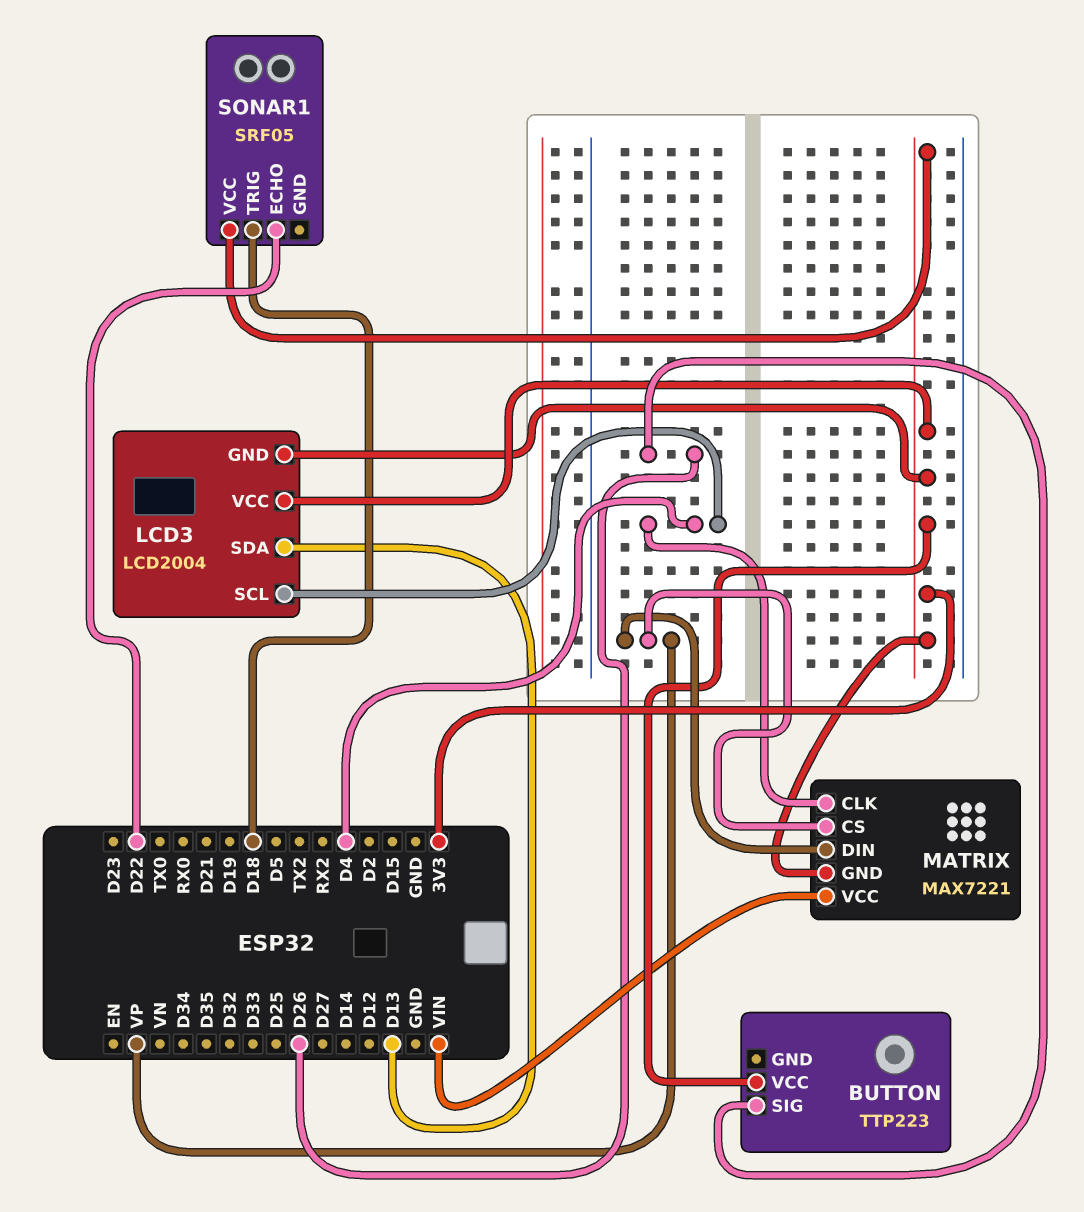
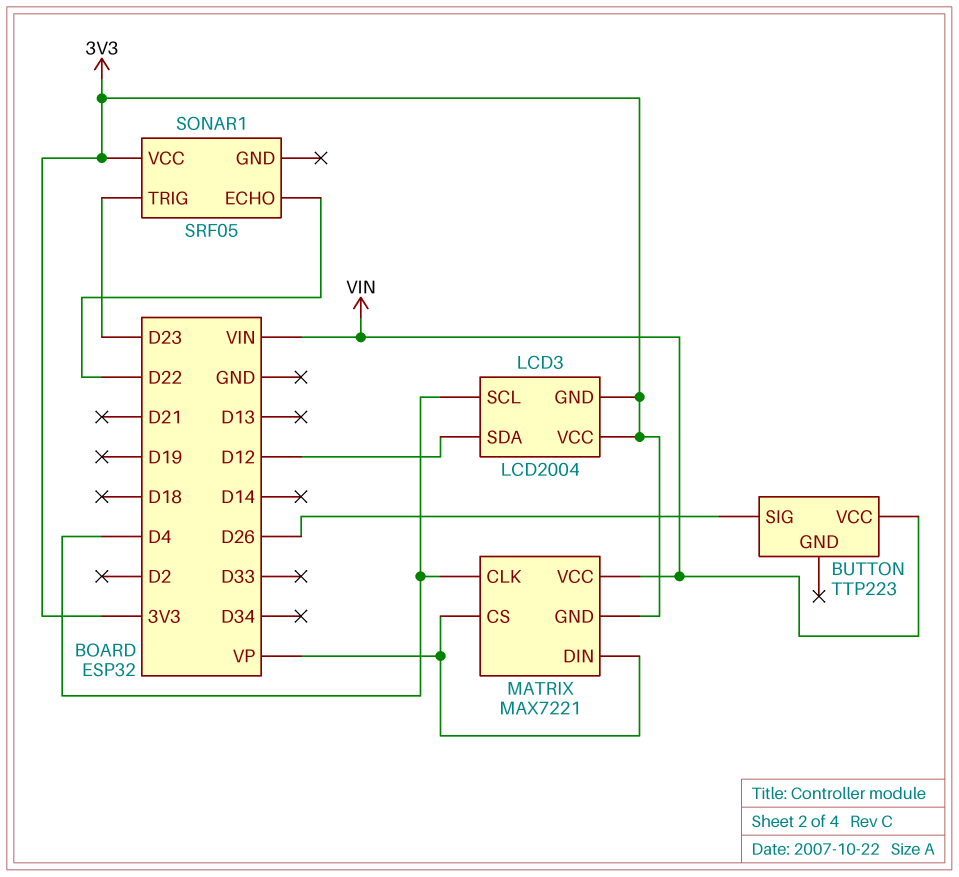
BUTTON pin VCC: 3V3 -> VIN
LCD3 pin SDA: D13 -> D12
SONAR1 pin TRIG: D18 -> D23

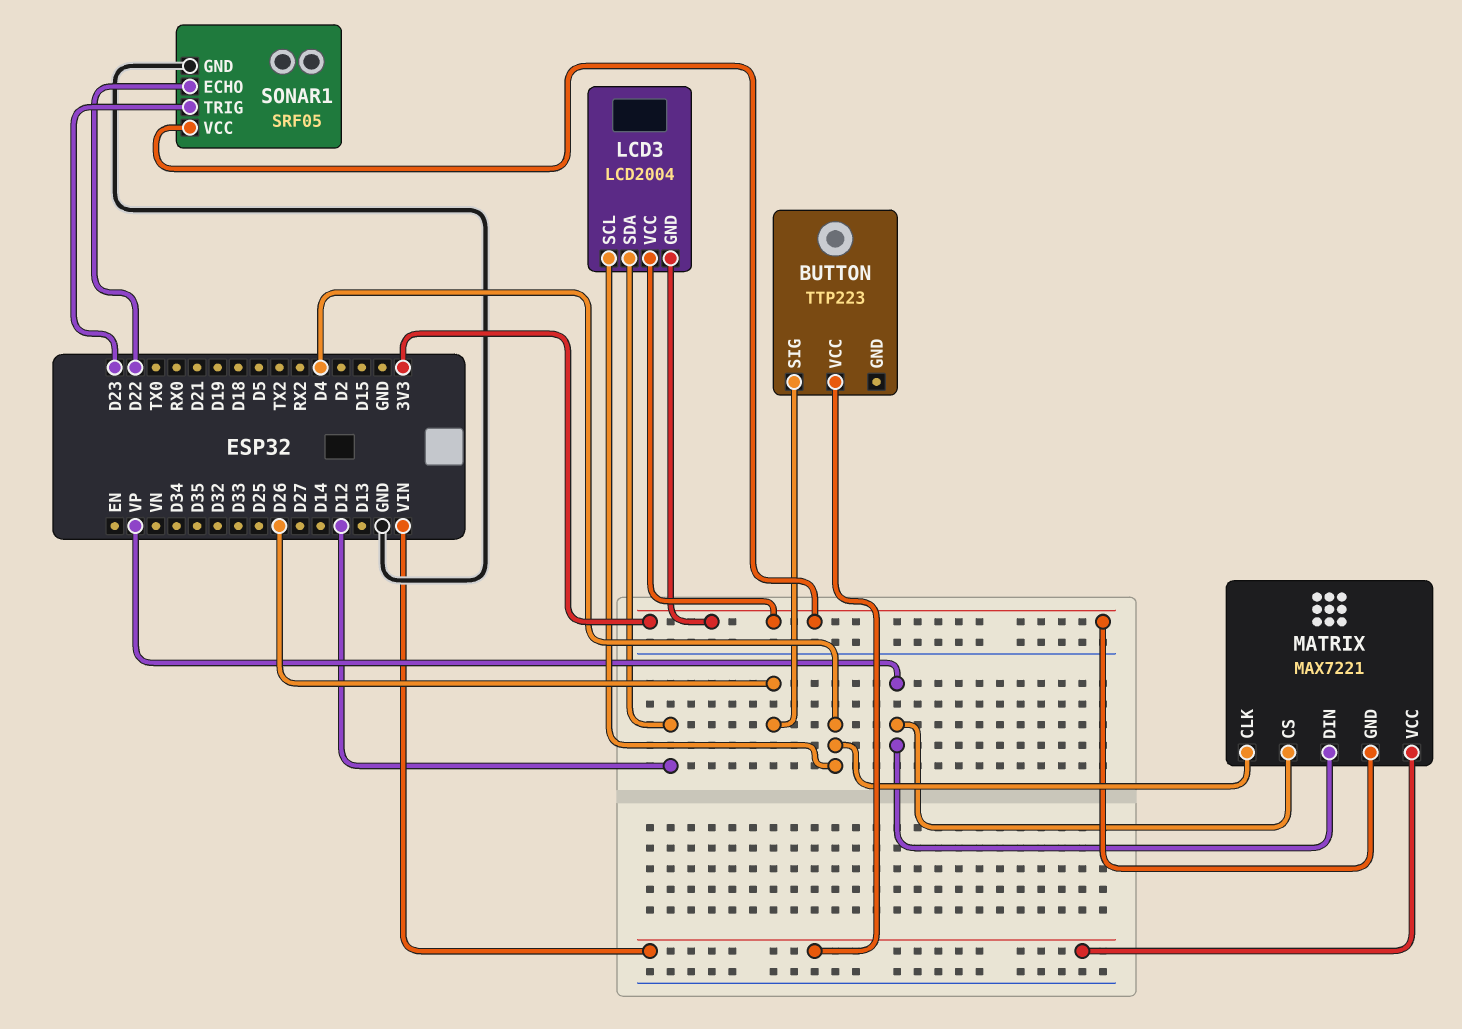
SONAR1 pin GND: none -> GND

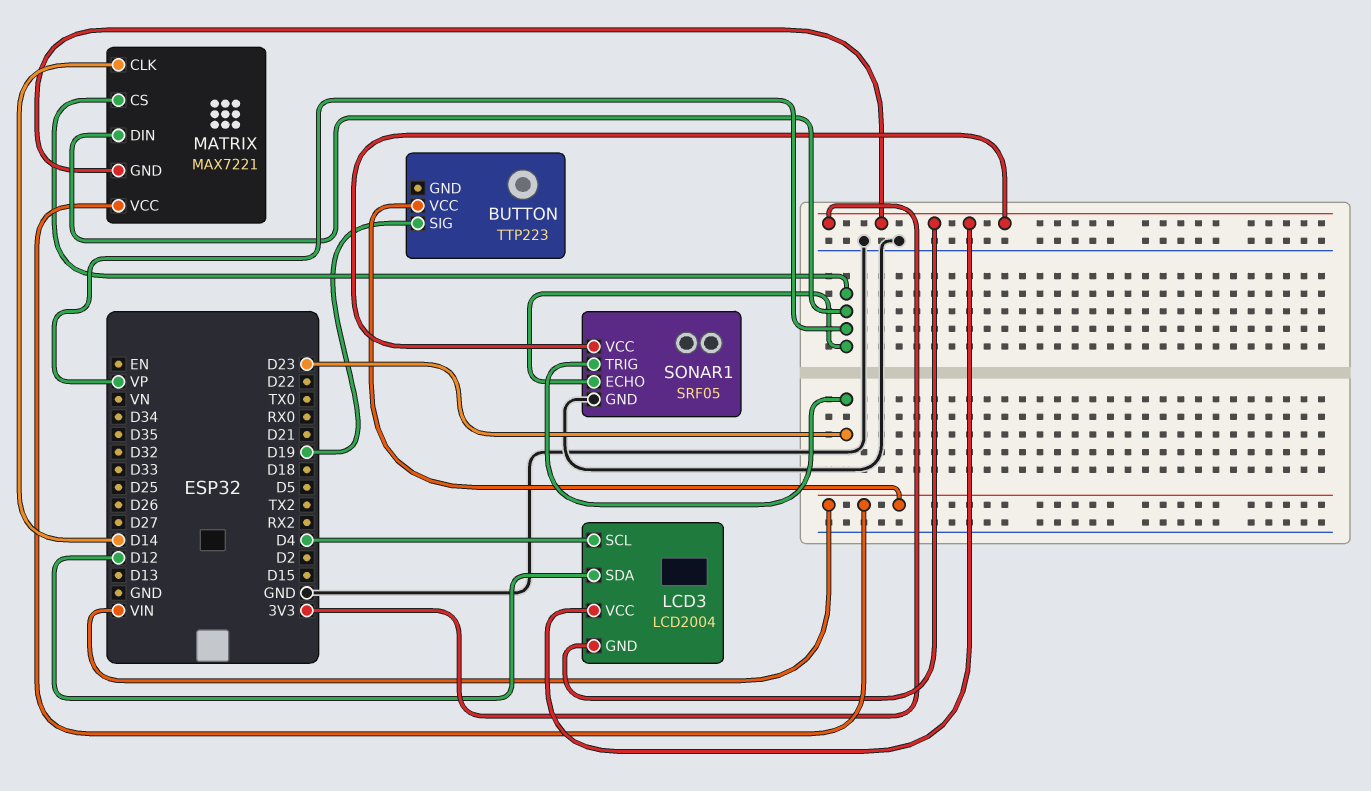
BUTTON pin SIG: D26 -> D19
MATRIX pin CLK: D4 -> D14
SONAR1 pin ECHO: D22 -> VP

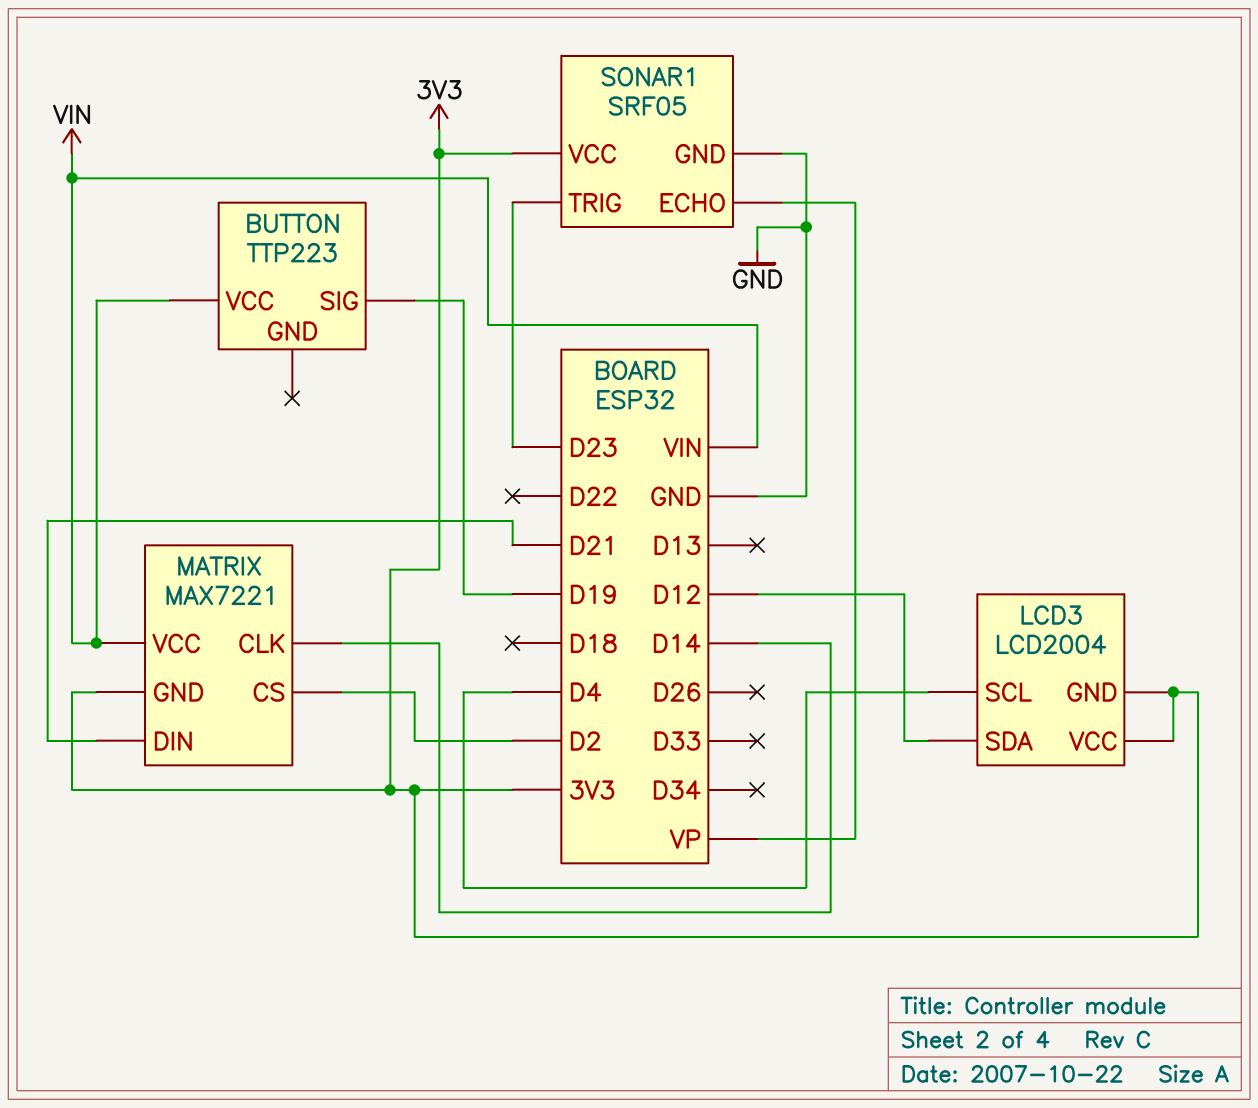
MATRIX pin CS: VP -> D2
MATRIX pin DIN: VP -> D21

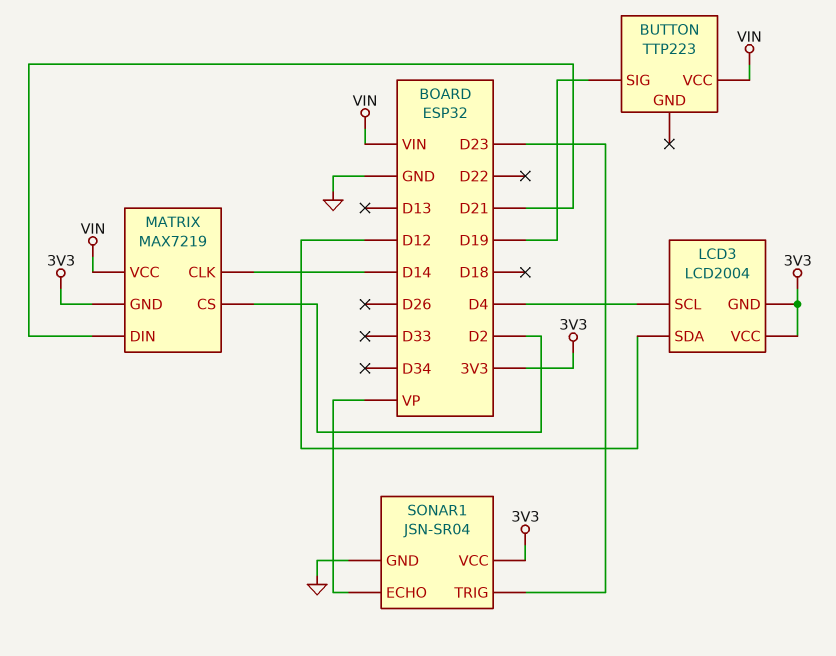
MATRIX: MAX7221 -> MAX7219
SONAR1: SRF05 -> JSN-SR04

